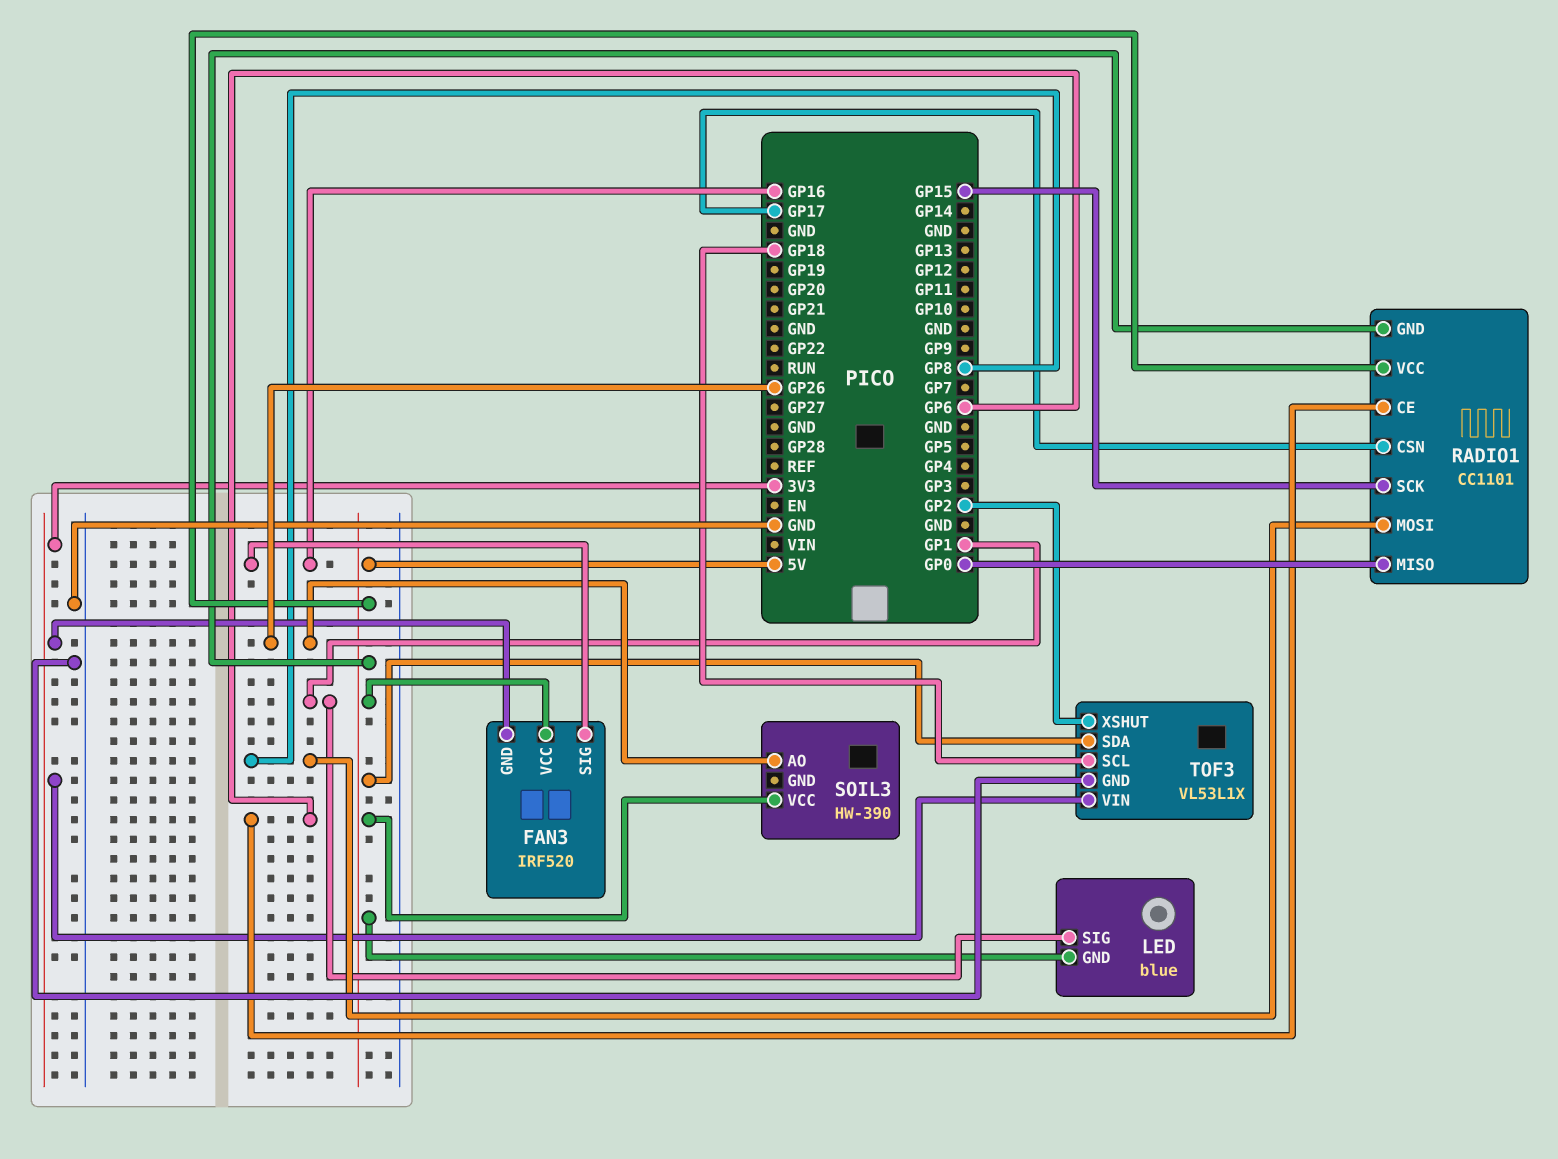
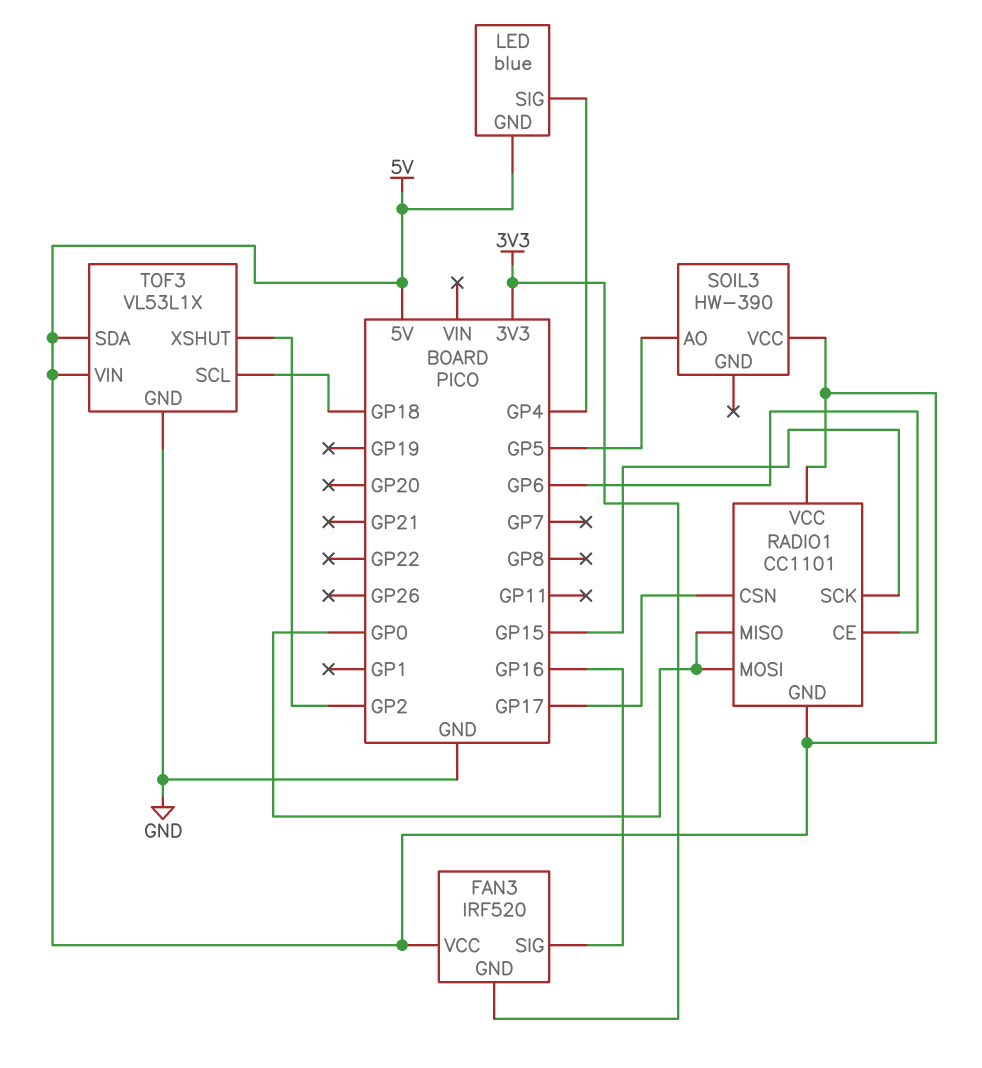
LED pin SIG: GP1 -> GP4
RADIO1 pin MOSI: GP8 -> GP0
SOIL3 pin AO: GP26 -> GP5
TOF3 pin VIN: 3V3 -> 5V

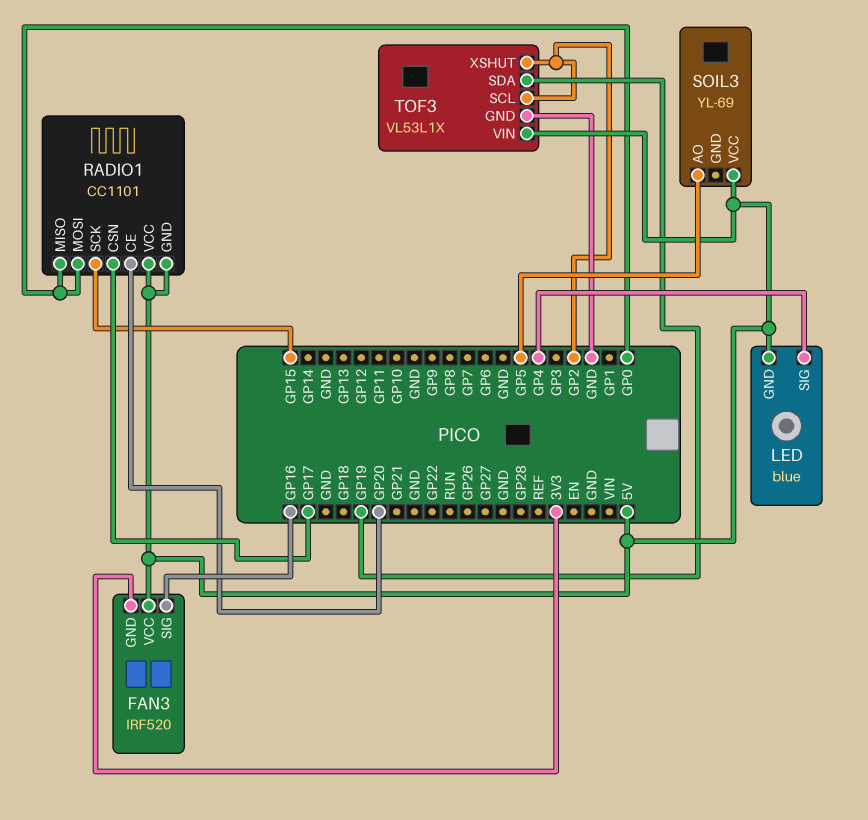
RADIO1 pin CE: GP6 -> GP20
SOIL3: HW-390 -> YL-69
TOF3 pin SCL: GP18 -> GP2
TOF3 pin SDA: 5V -> GP19

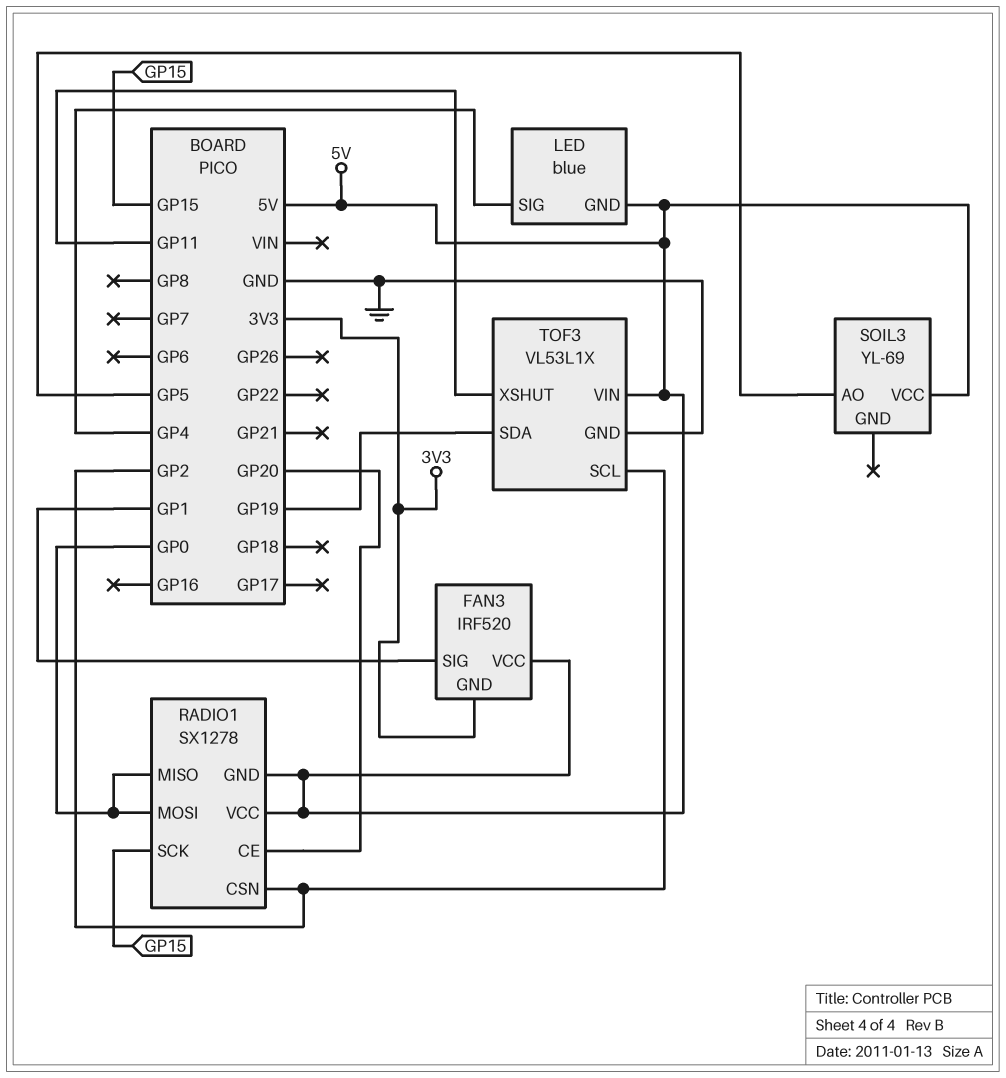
FAN3 pin SIG: GP16 -> GP1
RADIO1: CC1101 -> SX1278
RADIO1 pin CSN: GP17 -> GP2
TOF3 pin XSHUT: GP2 -> GP11

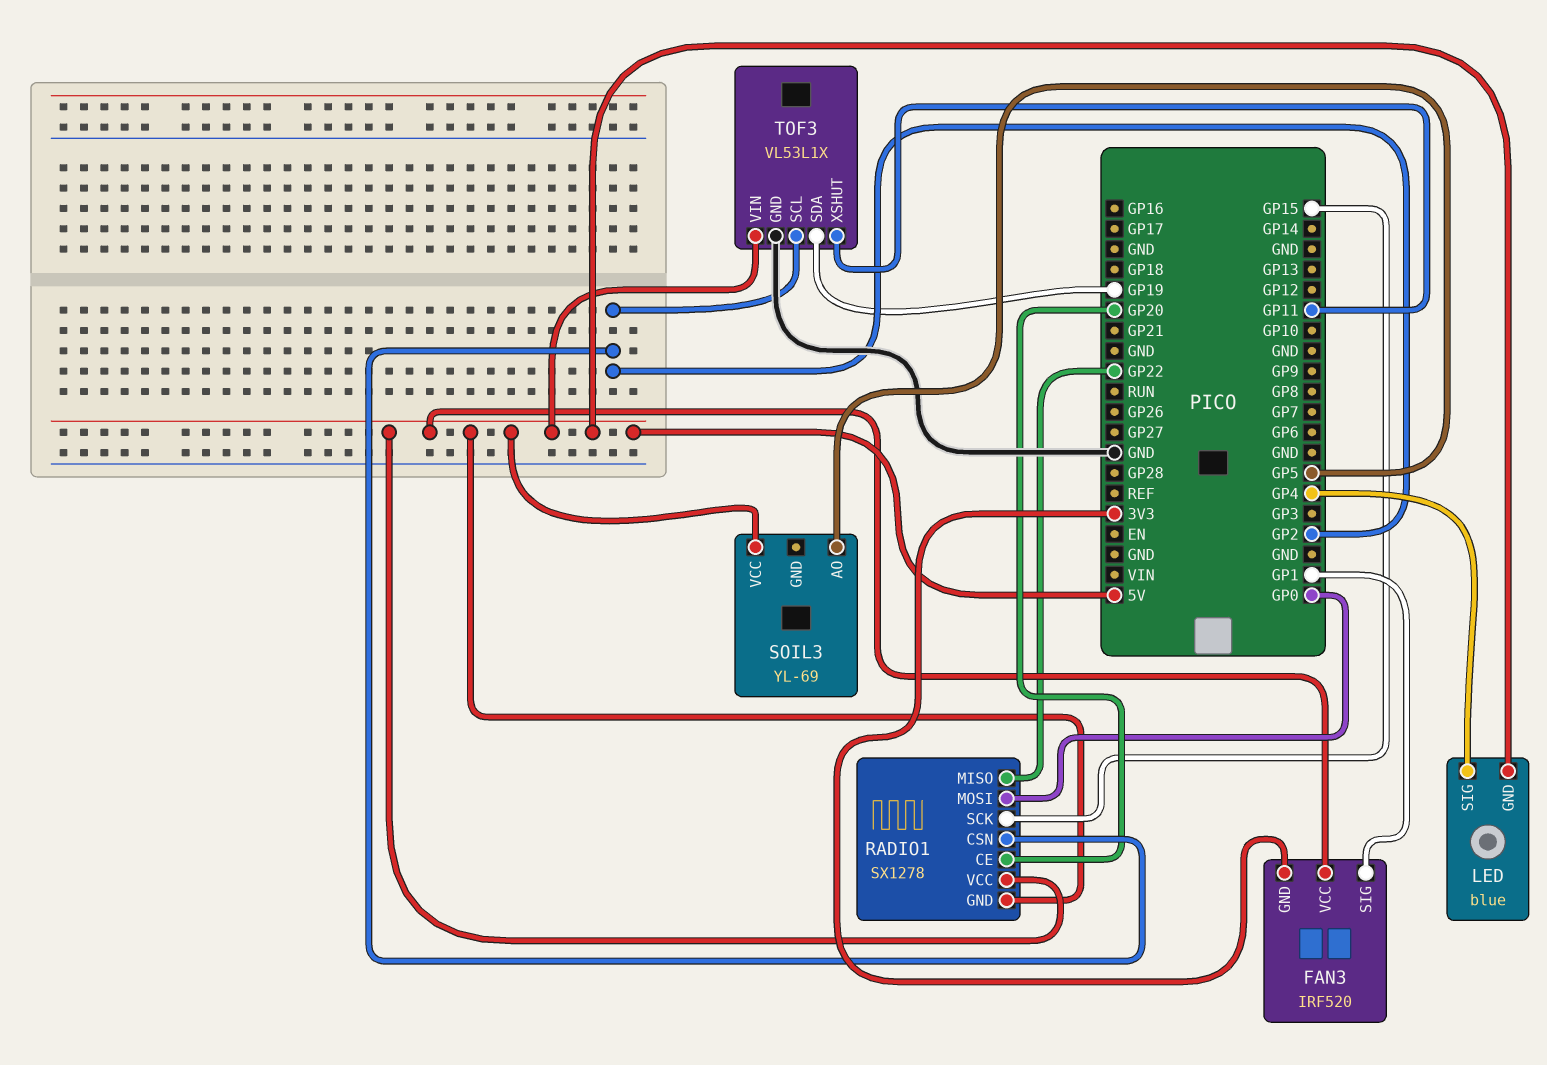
RADIO1 pin MISO: GP0 -> GP22

